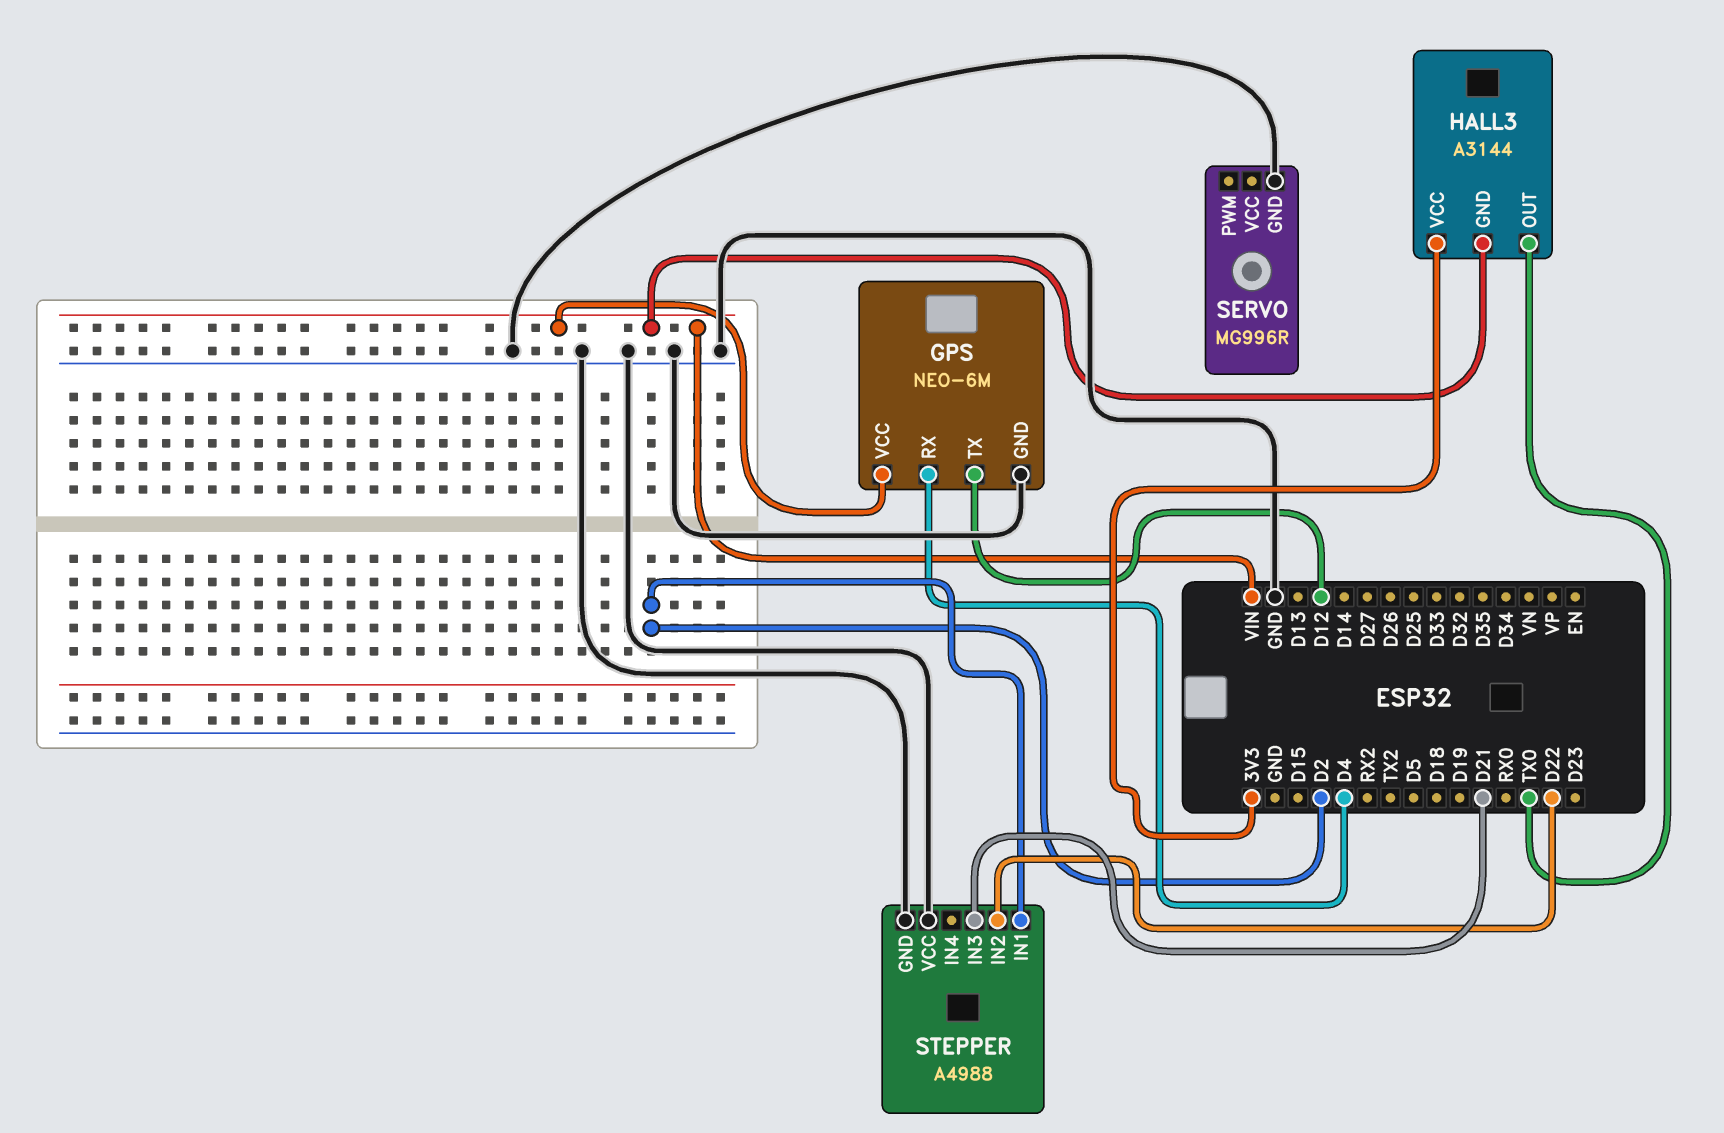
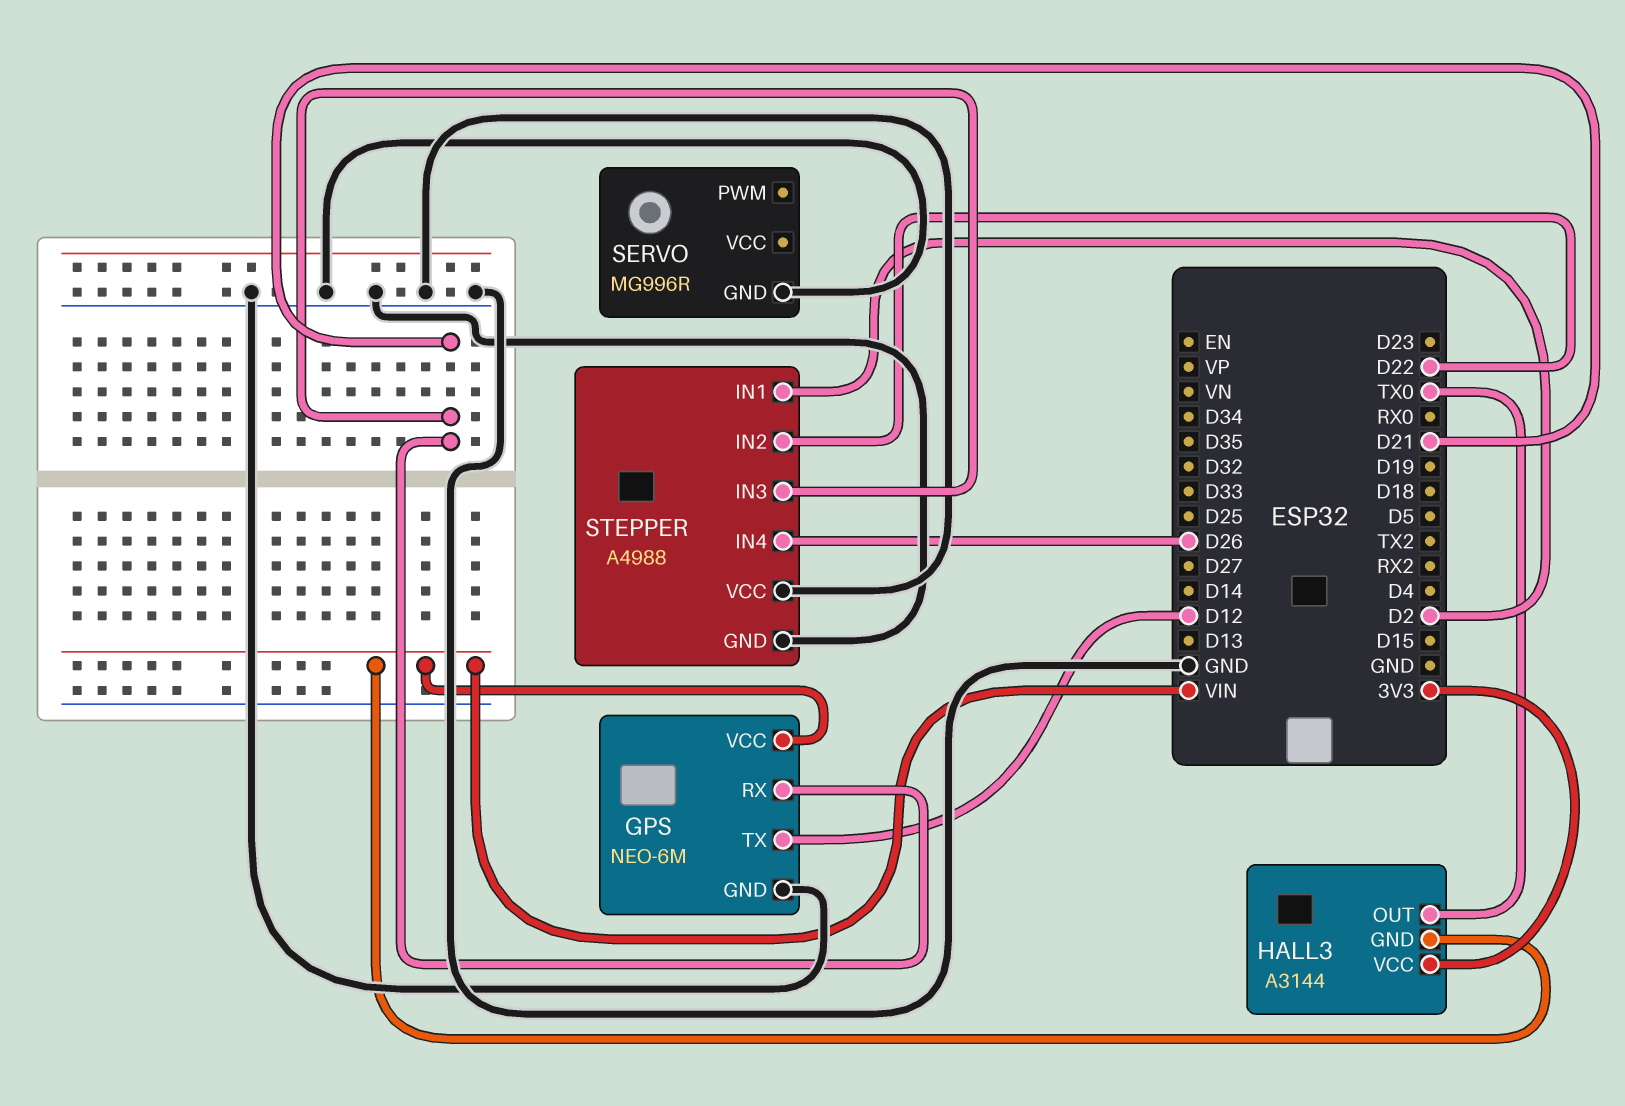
GPS pin RX: D4 -> D21
STEPPER pin IN4: none -> D26

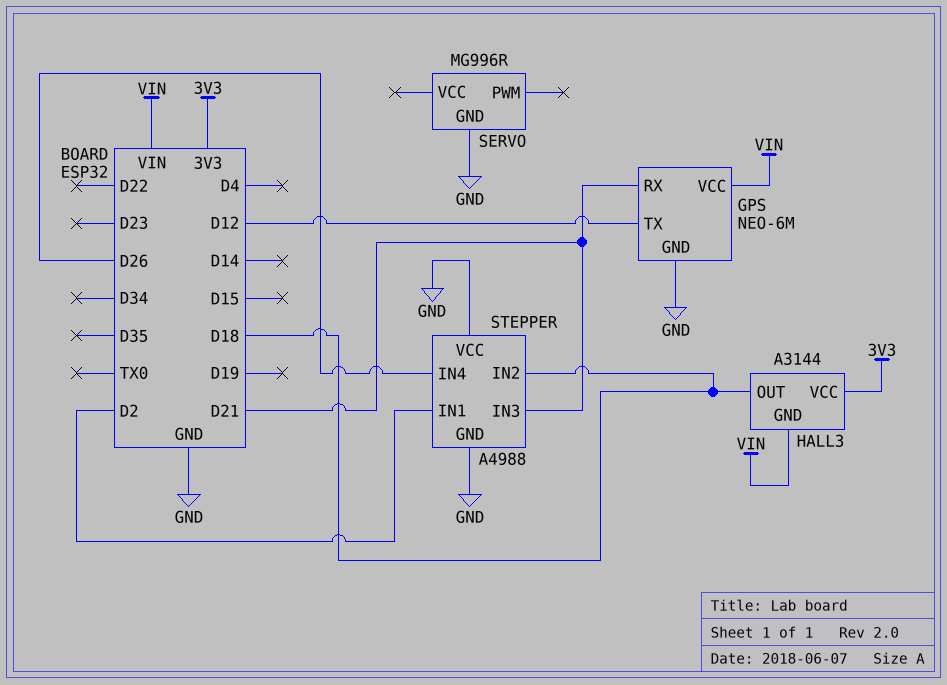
HALL3 pin OUT: TX0 -> D18
STEPPER pin IN2: D22 -> D18

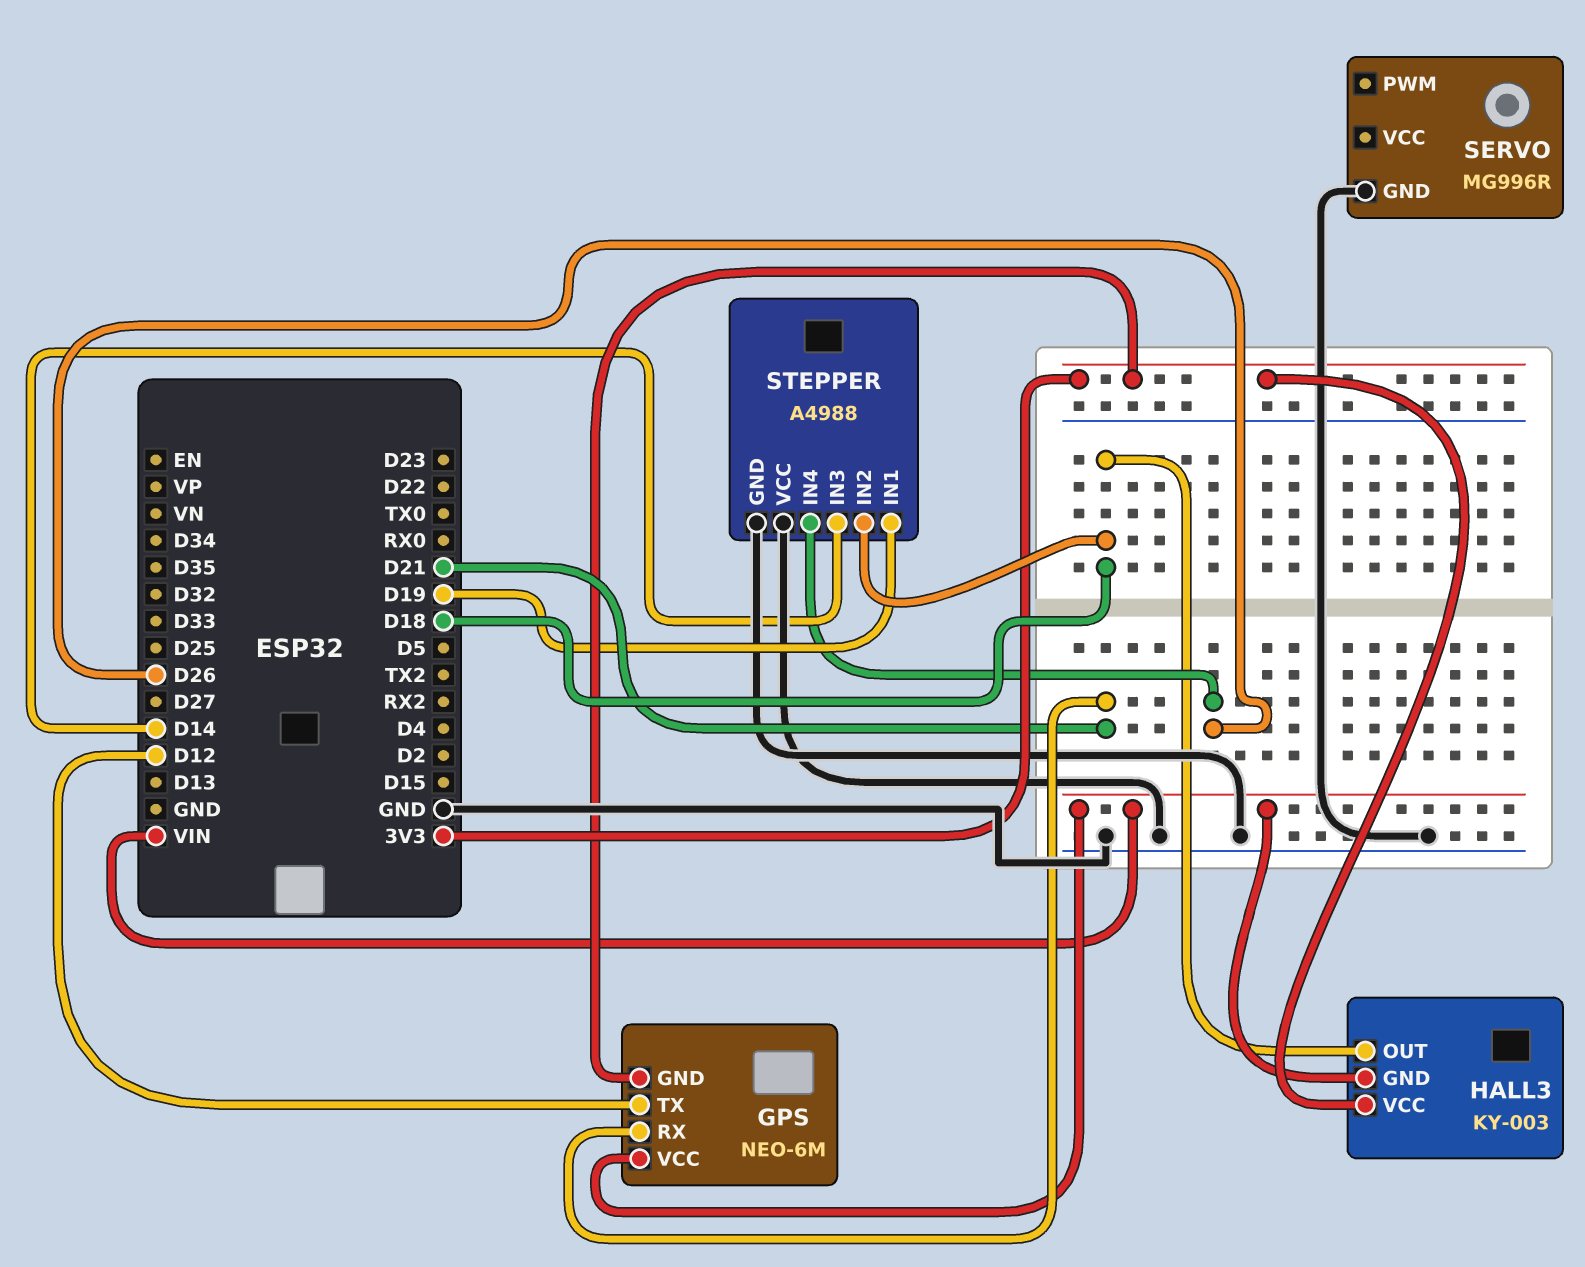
GPS pin GND: GND -> 3V3
HALL3: A3144 -> KY-003
STEPPER pin IN1: D2 -> D19
STEPPER pin IN3: D21 -> D14

